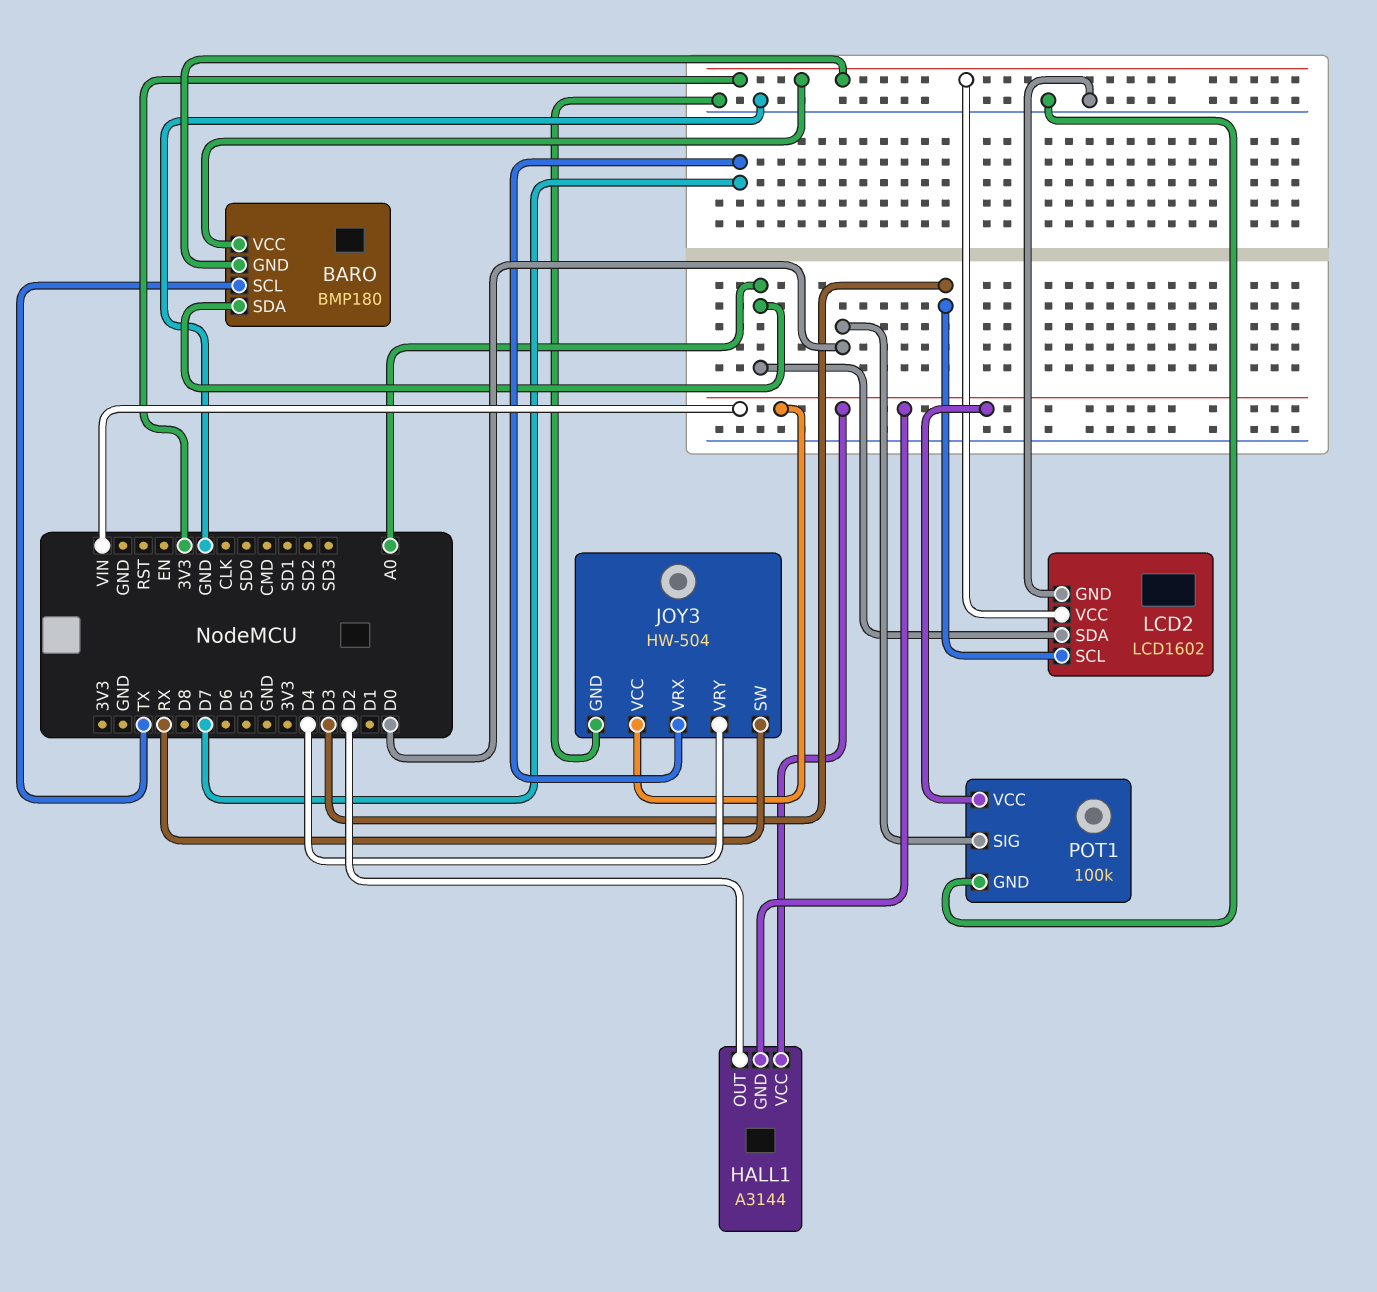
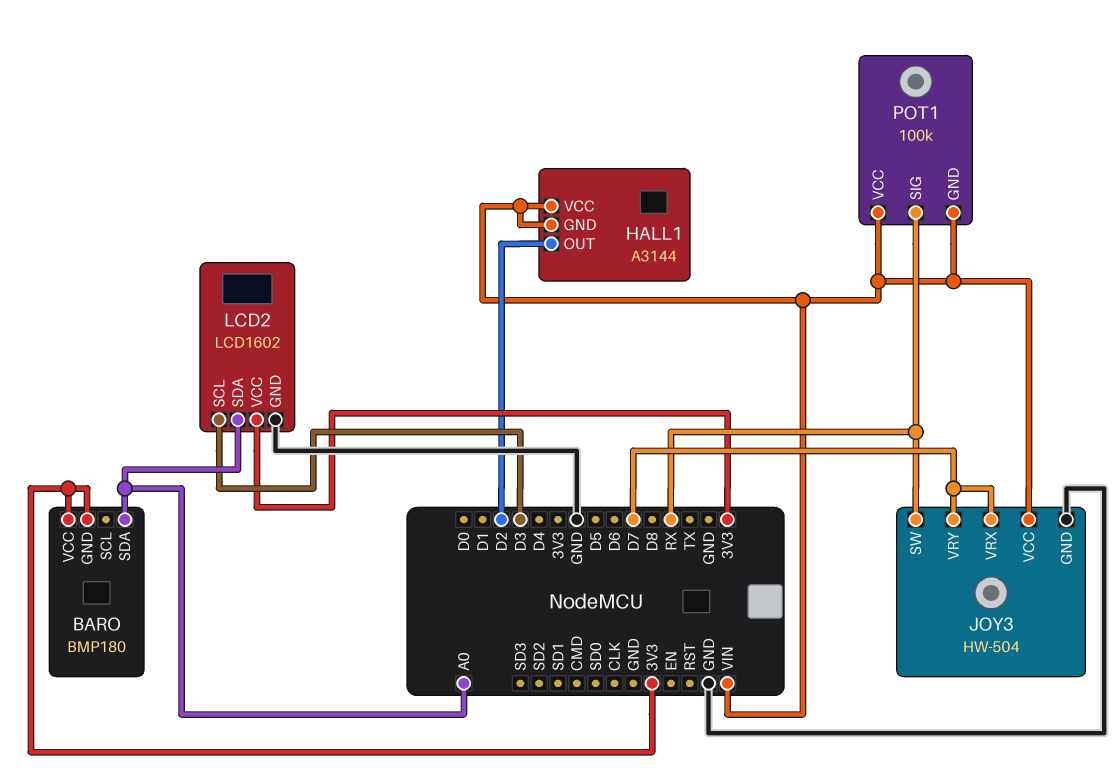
BARO pin SCL: TX -> none
JOY3 pin VRY: D4 -> D7
POT1 pin GND: GND -> VIN
POT1 pin SIG: D0 -> RX

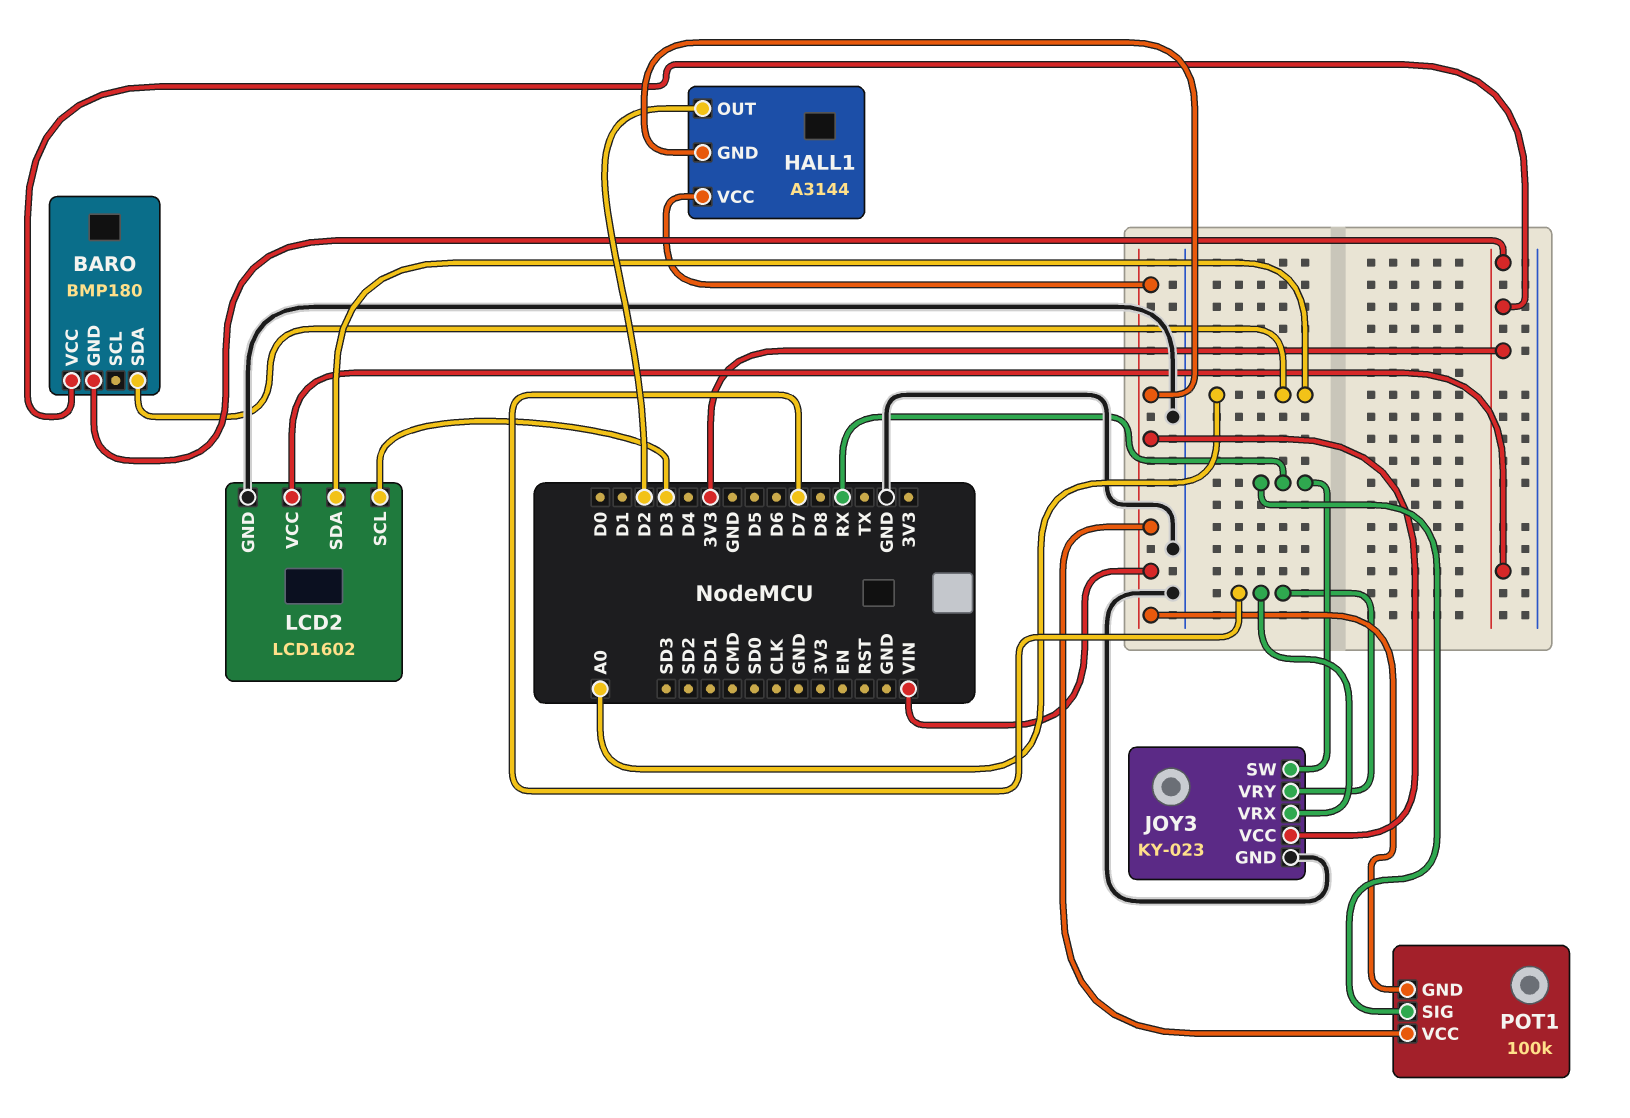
JOY3: HW-504 -> KY-023

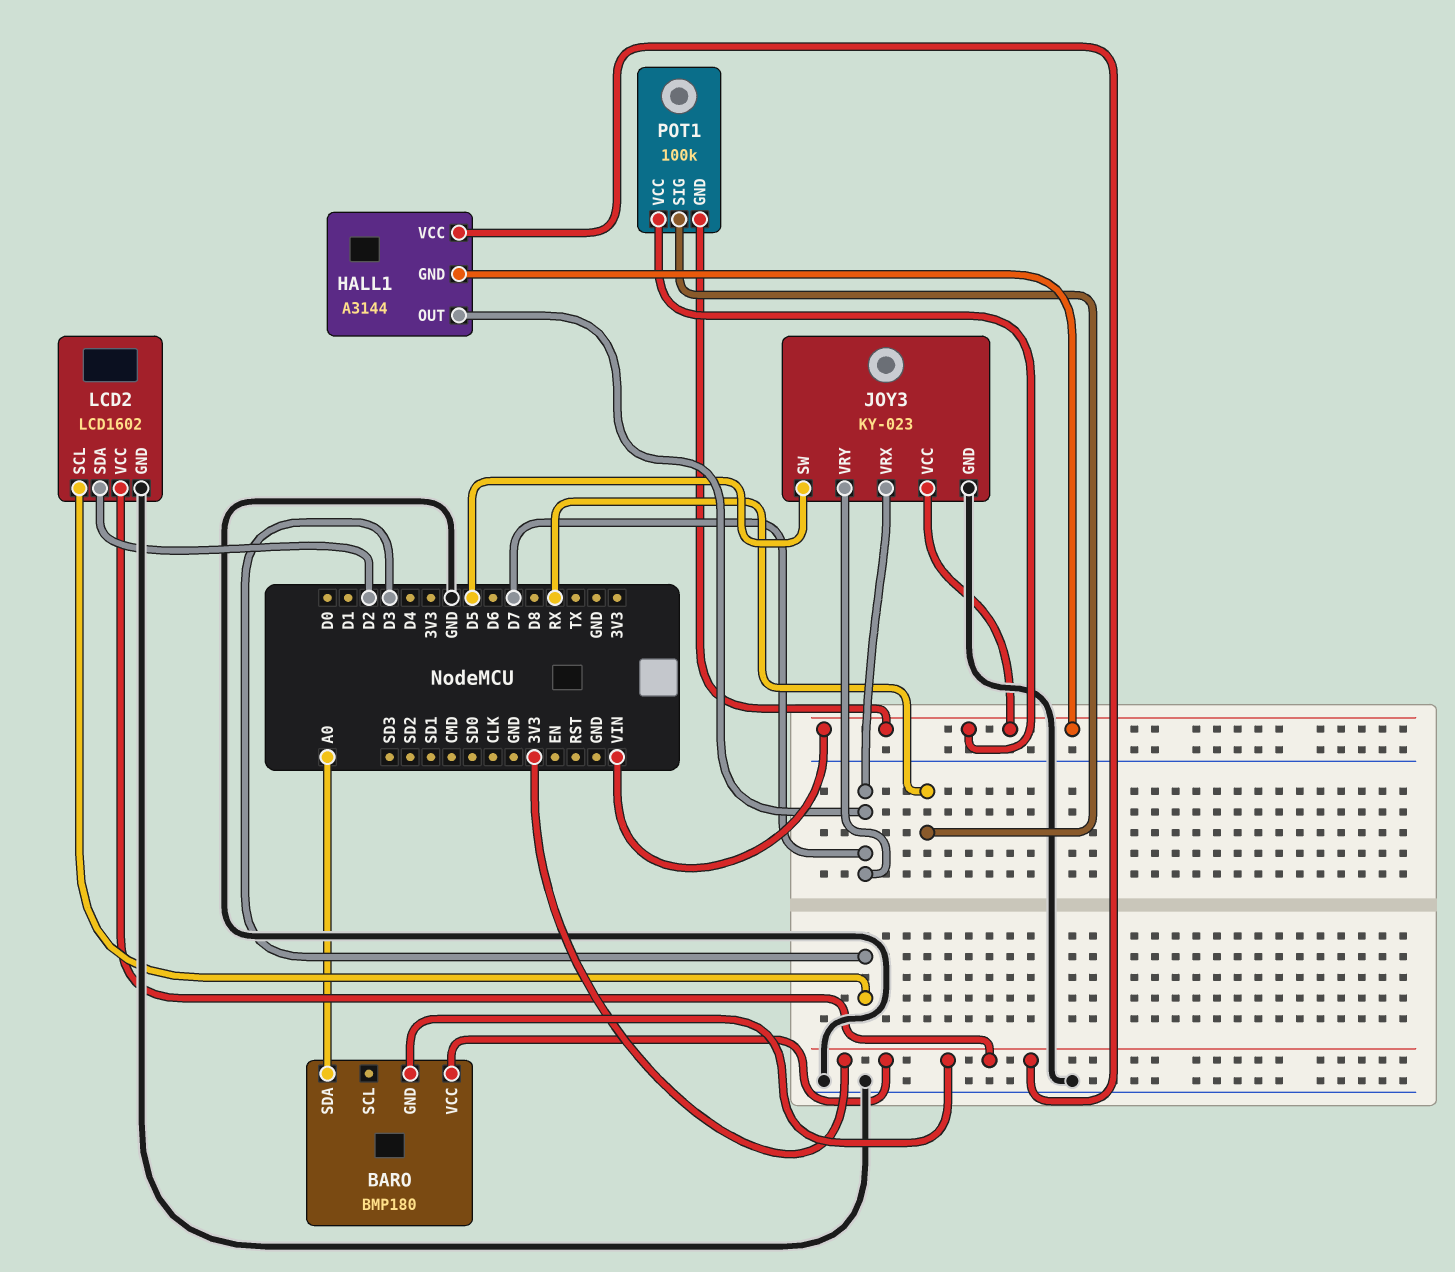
HALL1 pin OUT: D2 -> D7
HALL1 pin VCC: VIN -> 3V3
JOY3 pin SW: RX -> D5
LCD2 pin SDA: A0 -> D2

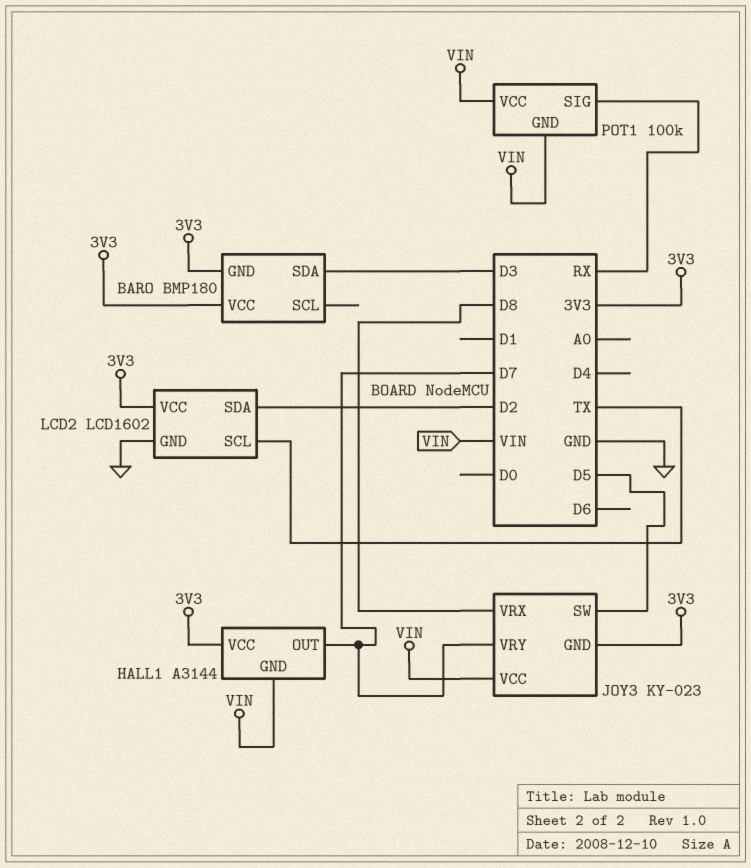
BARO pin SDA: A0 -> D3
JOY3 pin GND: GND -> 3V3
JOY3 pin VRX: D7 -> D8
LCD2 pin SCL: D3 -> TX

